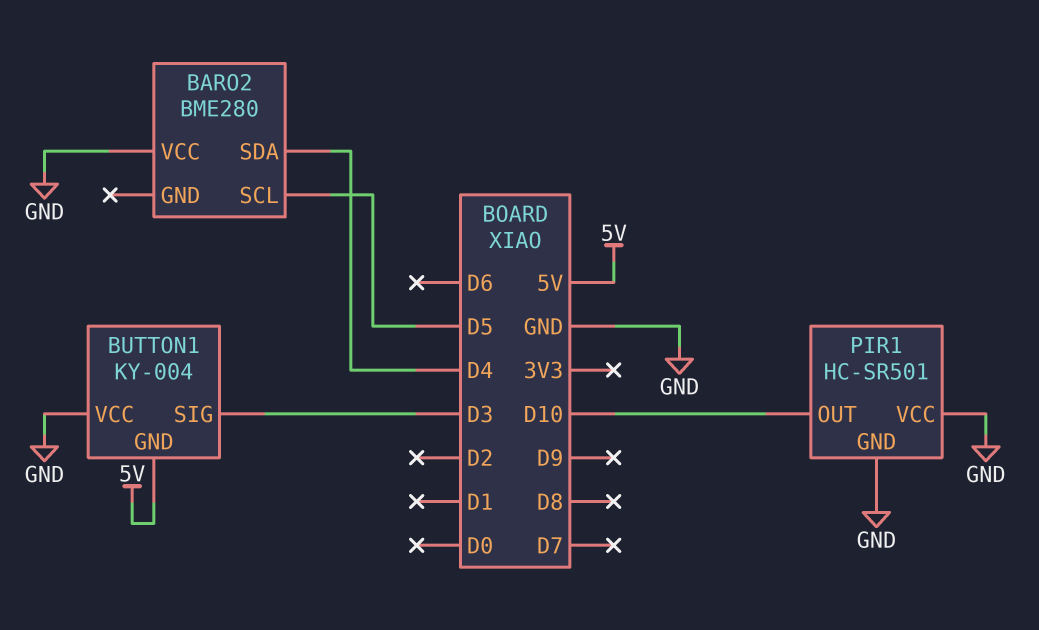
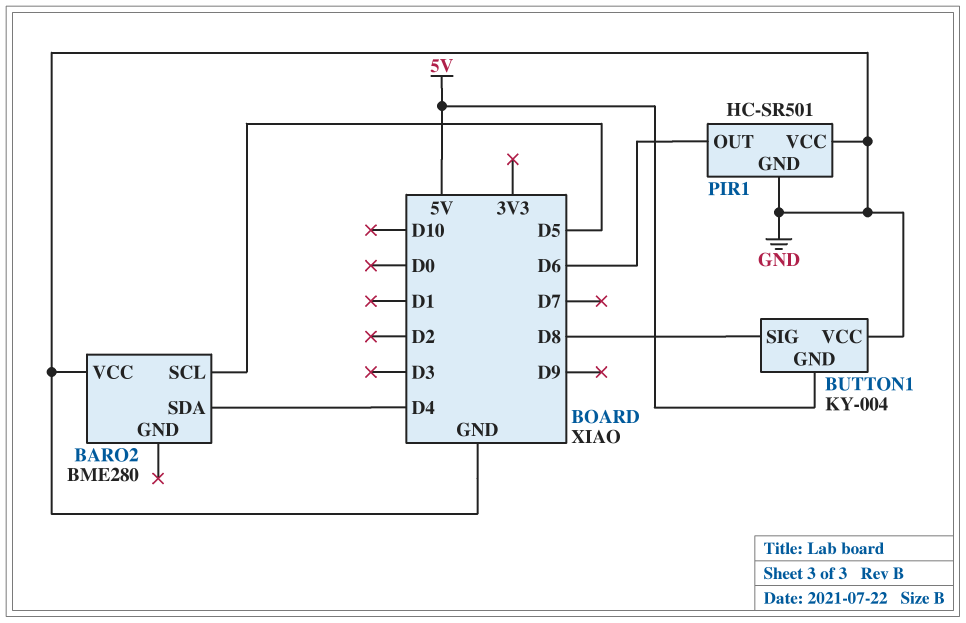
BUTTON1 pin SIG: D3 -> D8
PIR1 pin OUT: D10 -> D6

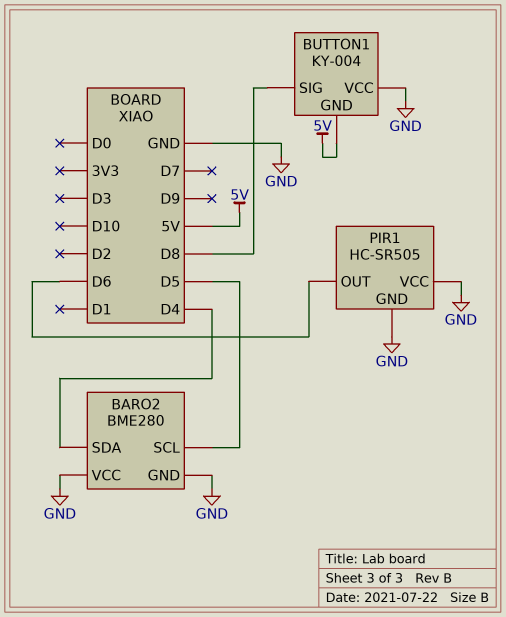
BARO2 pin GND: none -> GND
PIR1: HC-SR501 -> HC-SR505

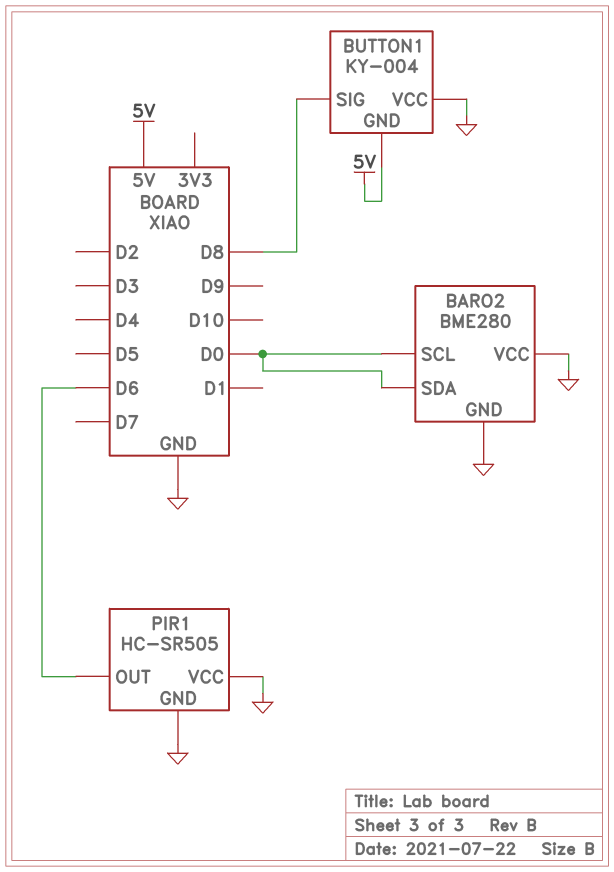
BARO2 pin SCL: D5 -> D0
BARO2 pin SDA: D4 -> D0

